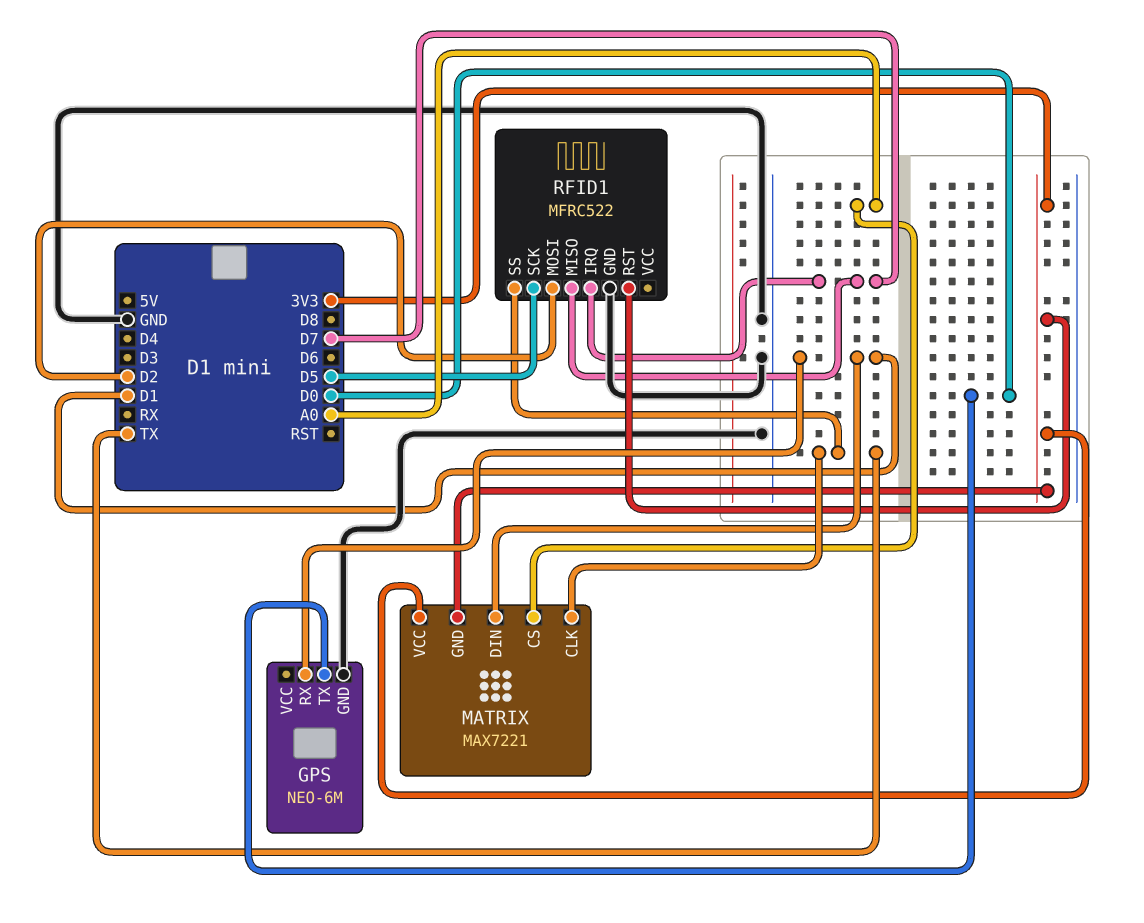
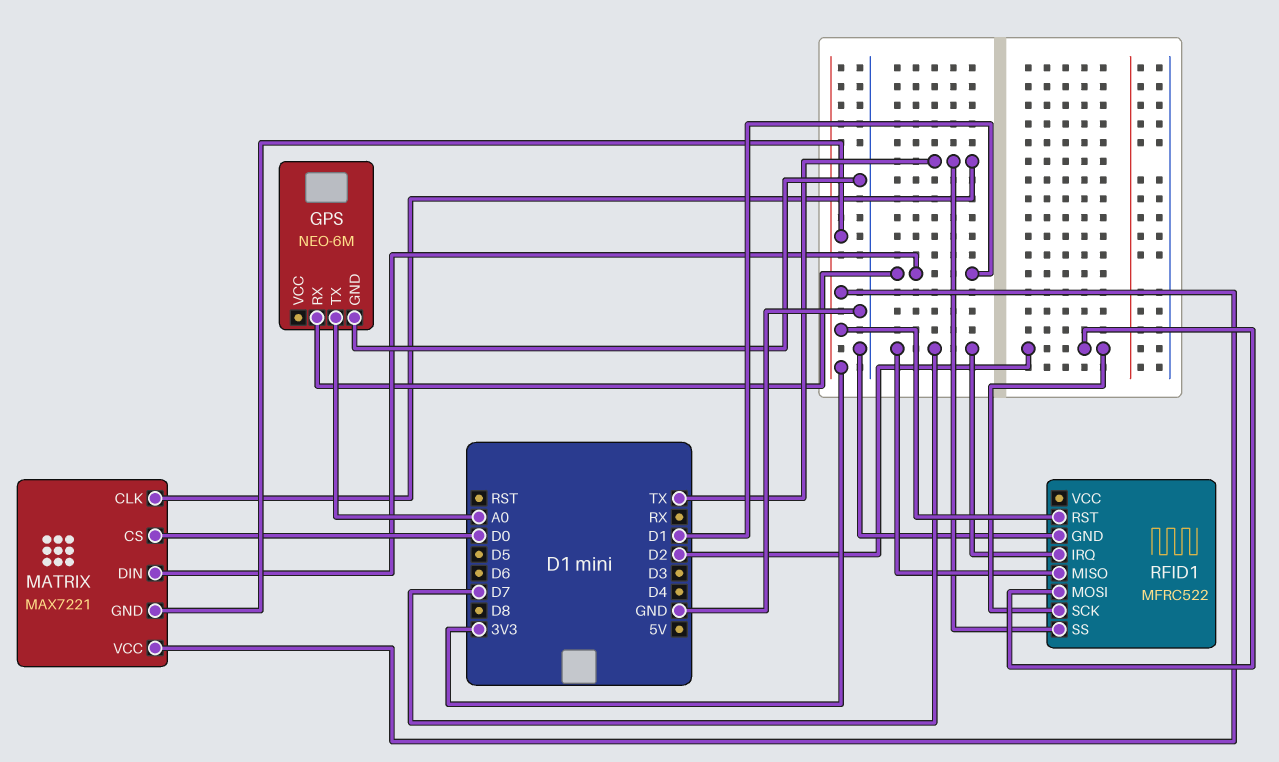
GPS pin TX: D0 -> A0
MATRIX pin CS: A0 -> D0
RFID1 pin SCK: D5 -> D2

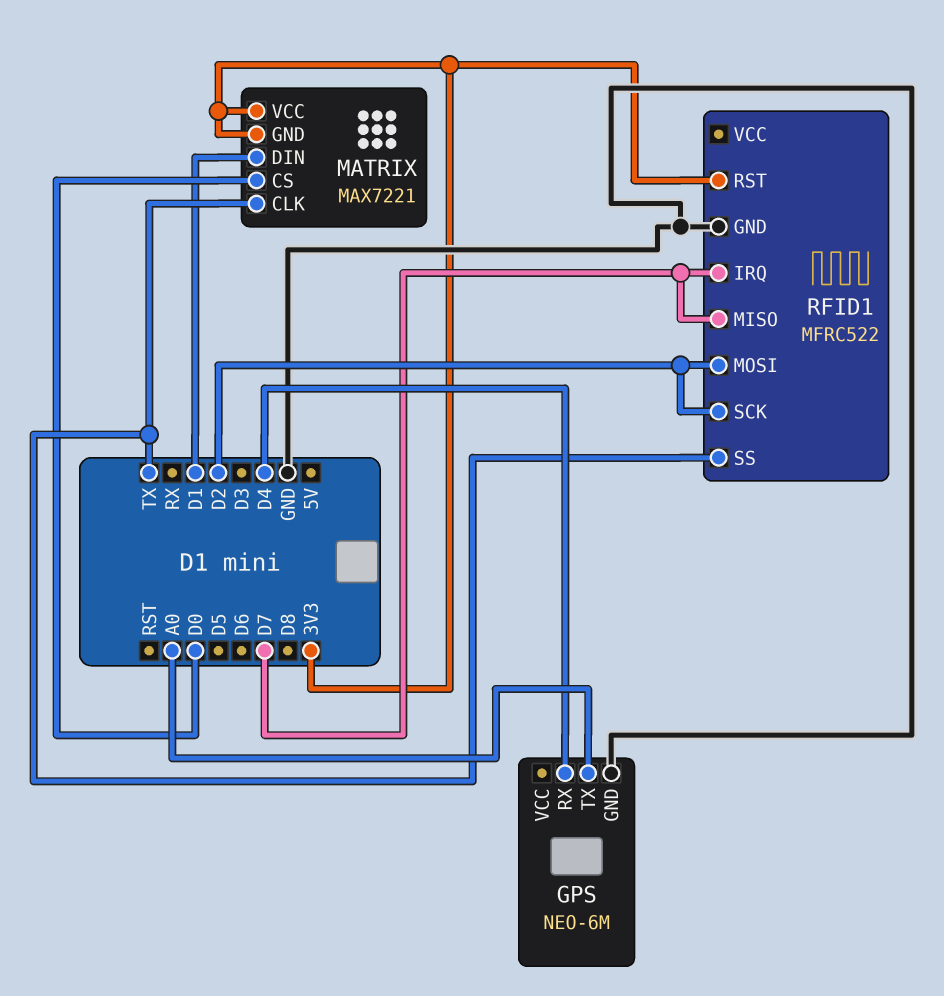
GPS pin RX: D1 -> D4

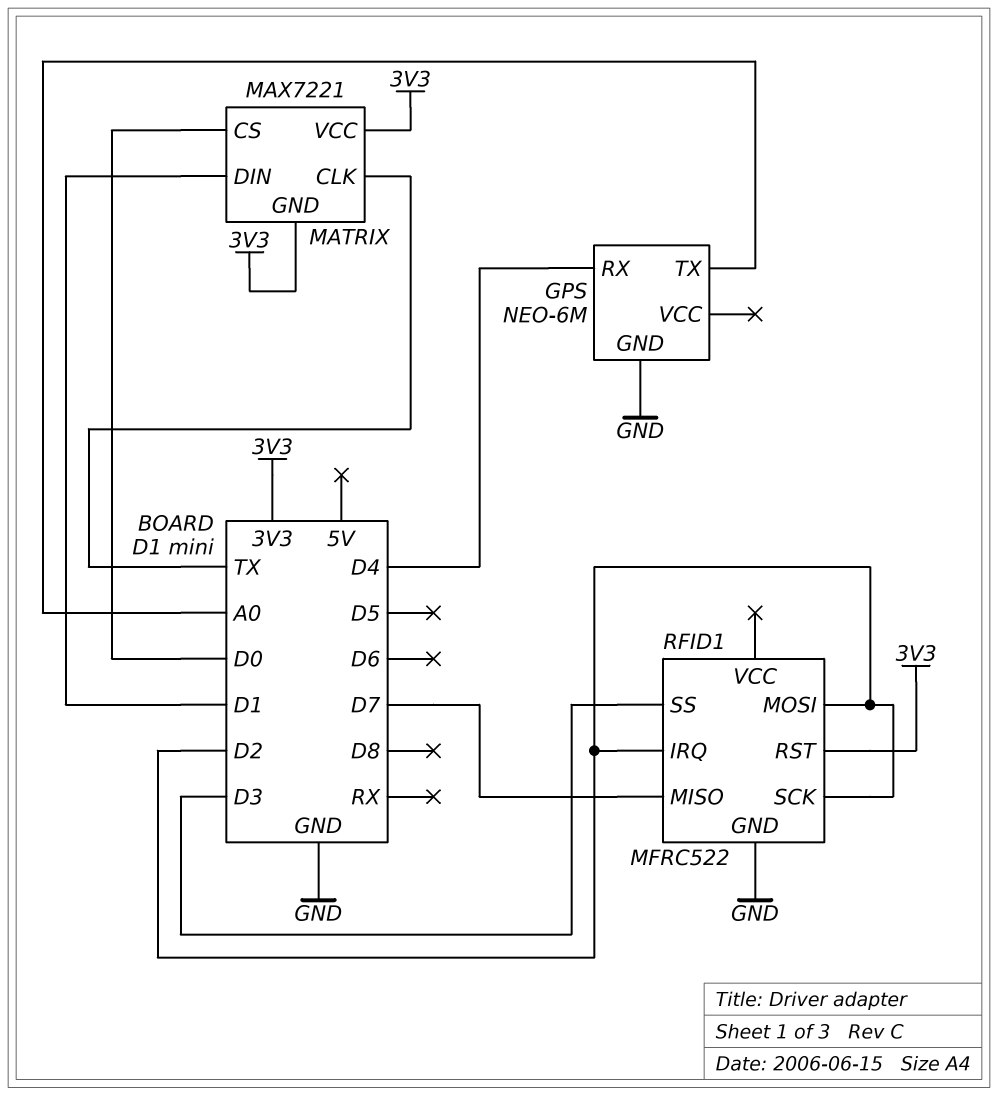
RFID1 pin IRQ: D7 -> D2
RFID1 pin SS: TX -> D3

